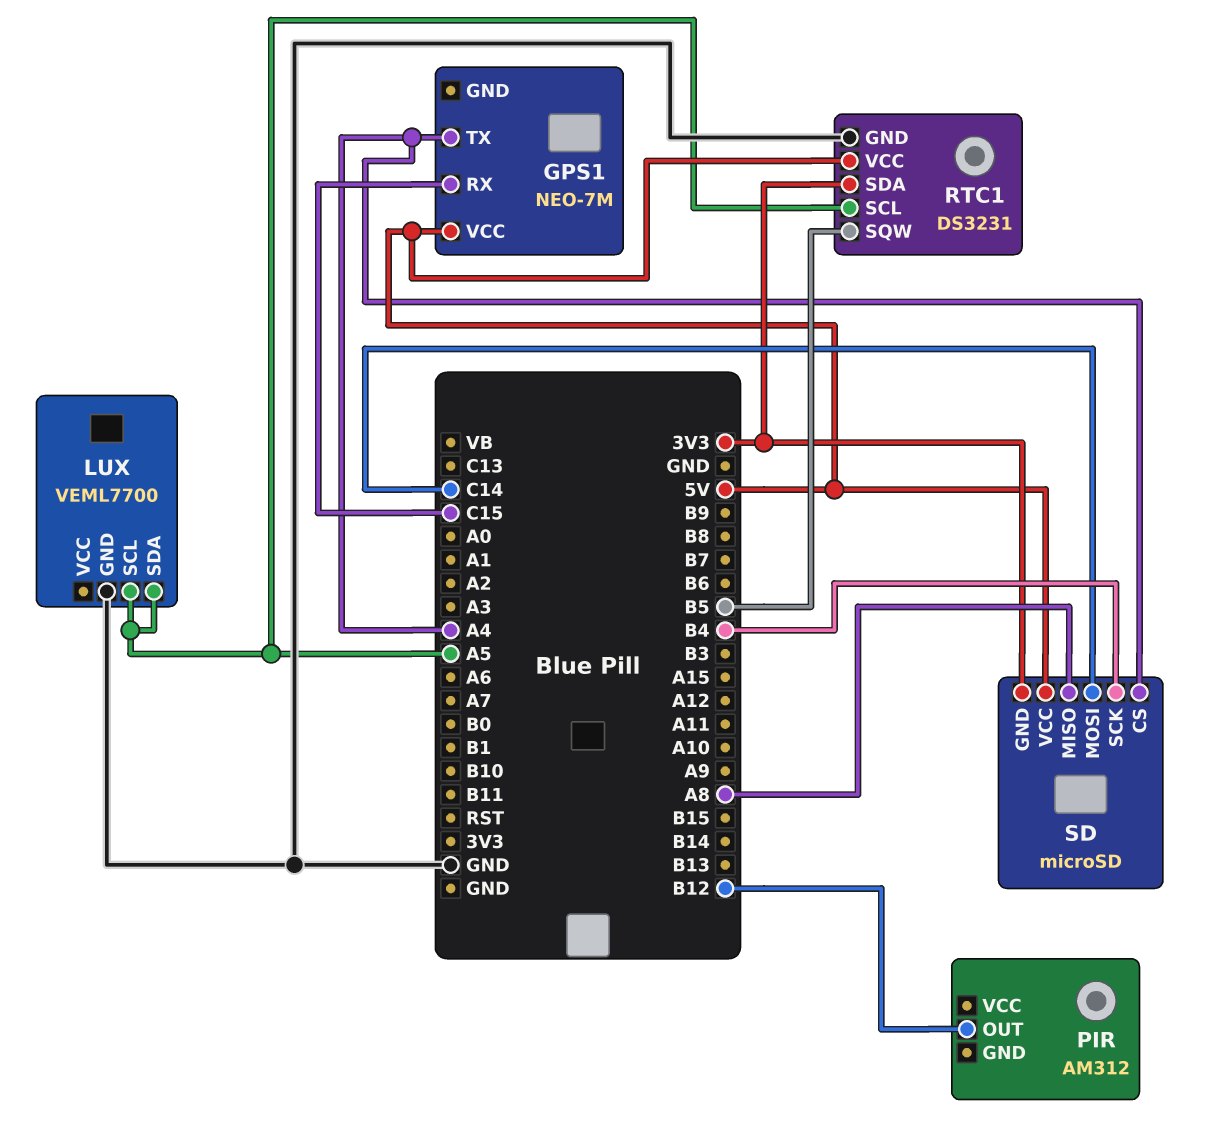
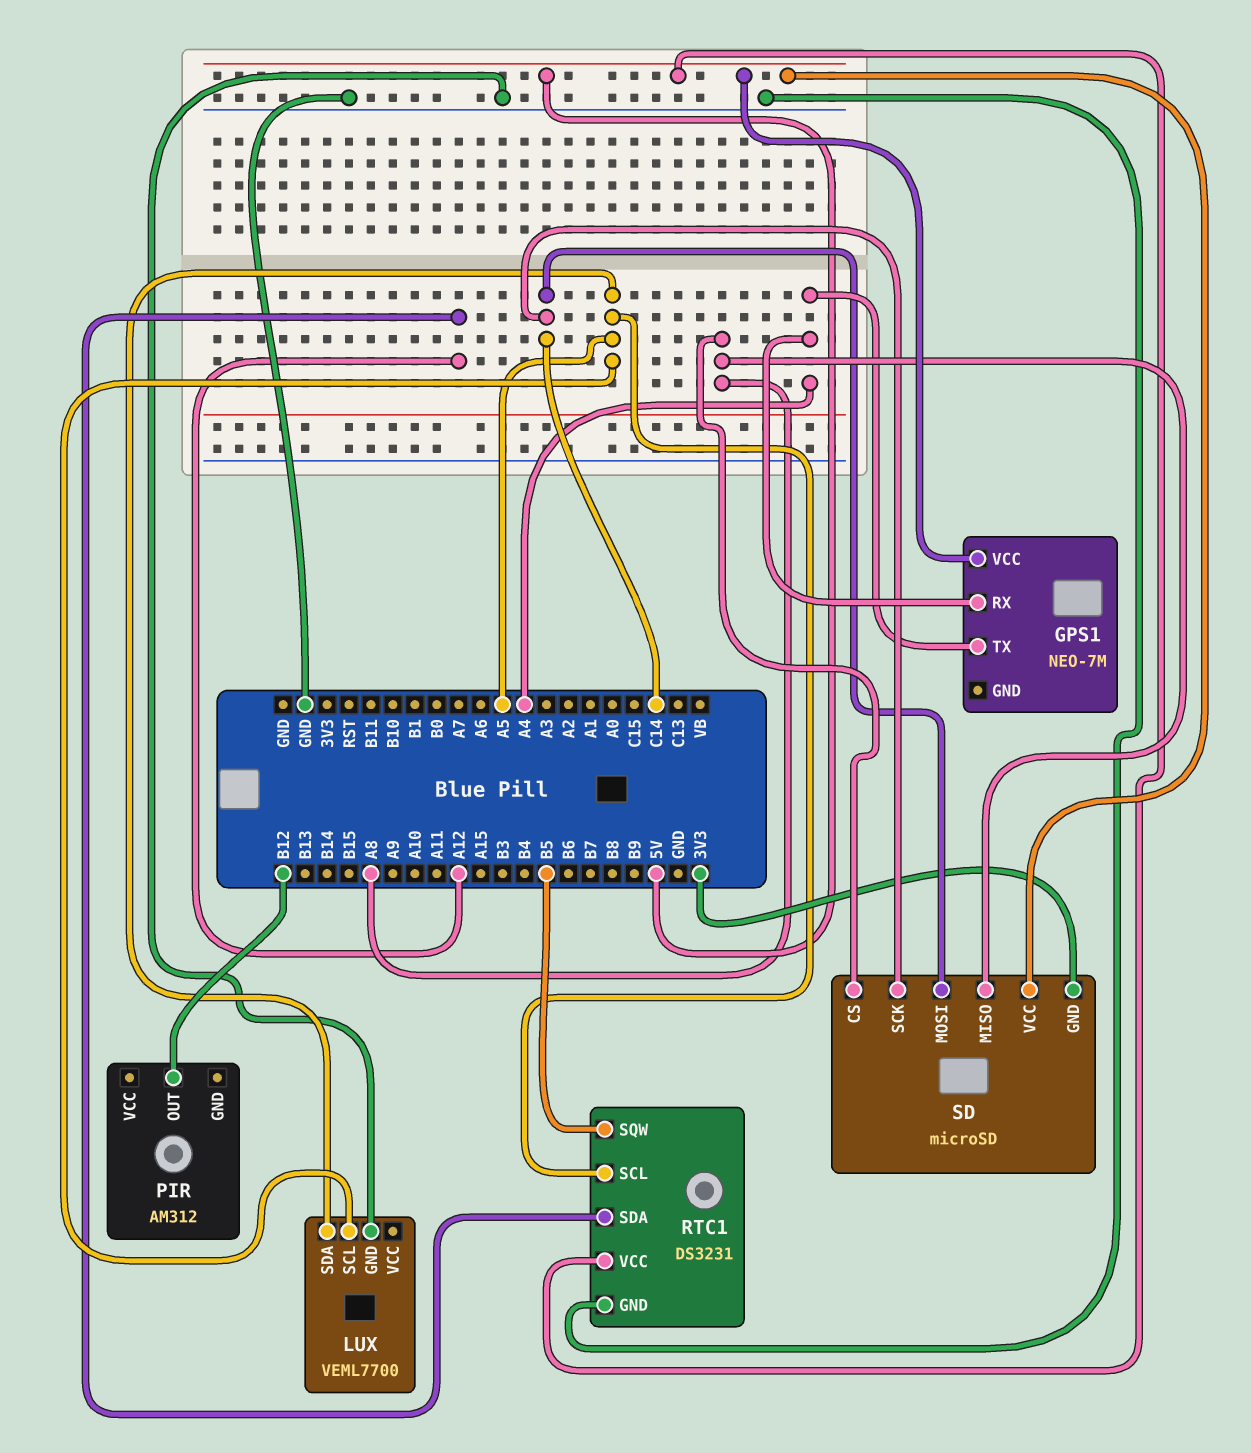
GPS1 pin RX: C15 -> A4
RTC1 pin SDA: 3V3 -> A12
SD pin CS: A4 -> A8
SD pin SCK: B4 -> C14

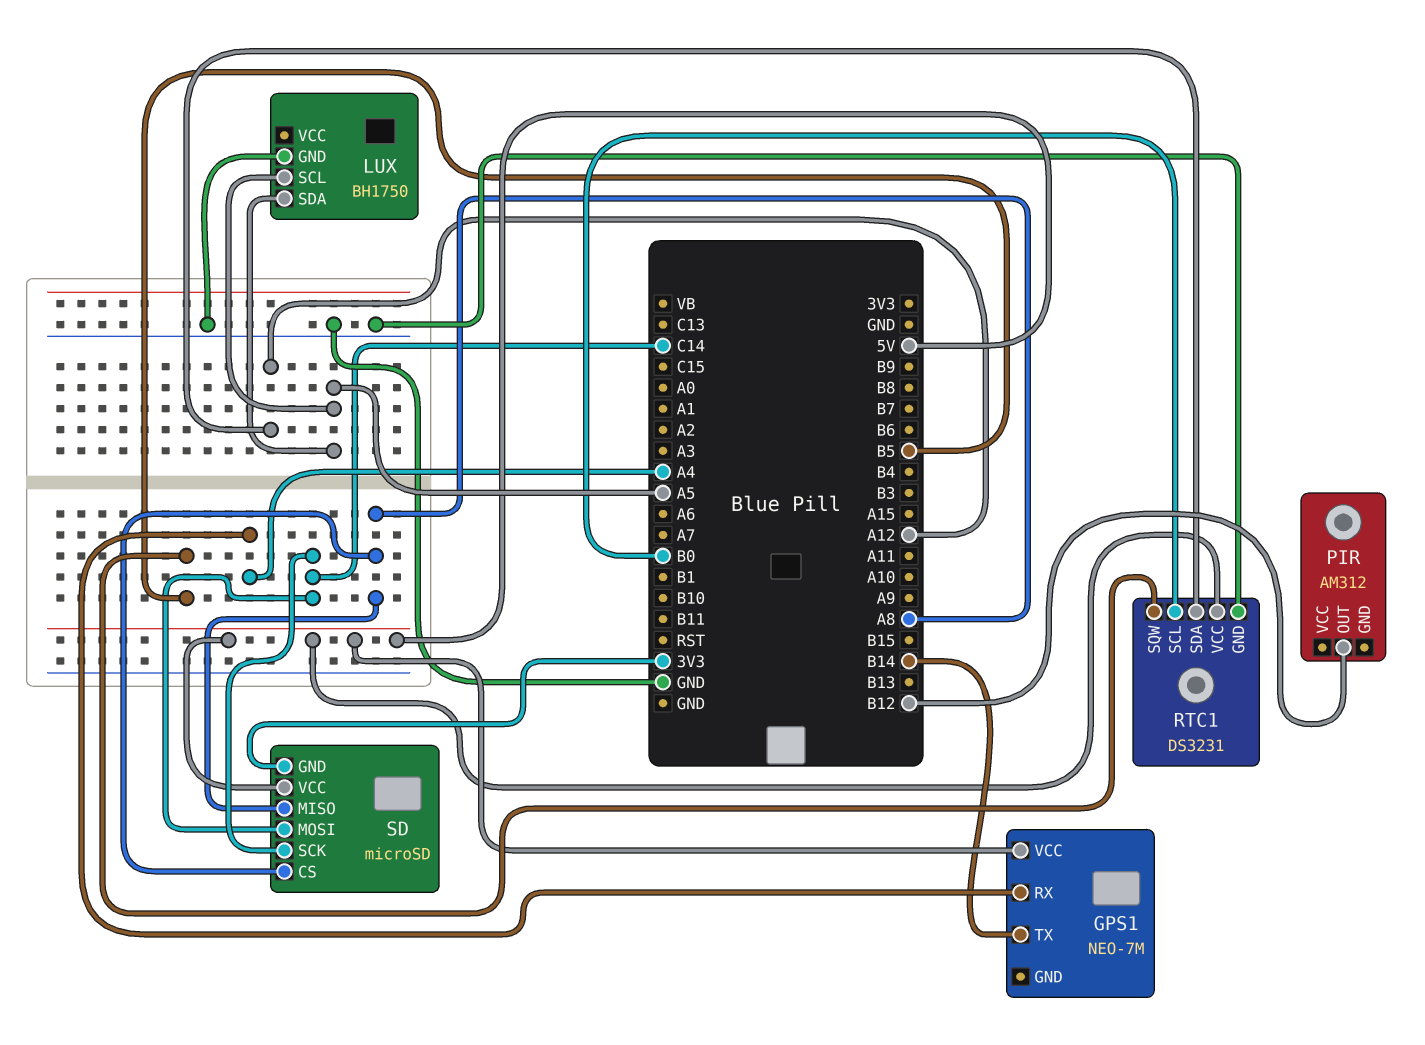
GPS1 pin TX: A4 -> B14
LUX: VEML7700 -> BH1750
RTC1 pin SCL: A5 -> B0

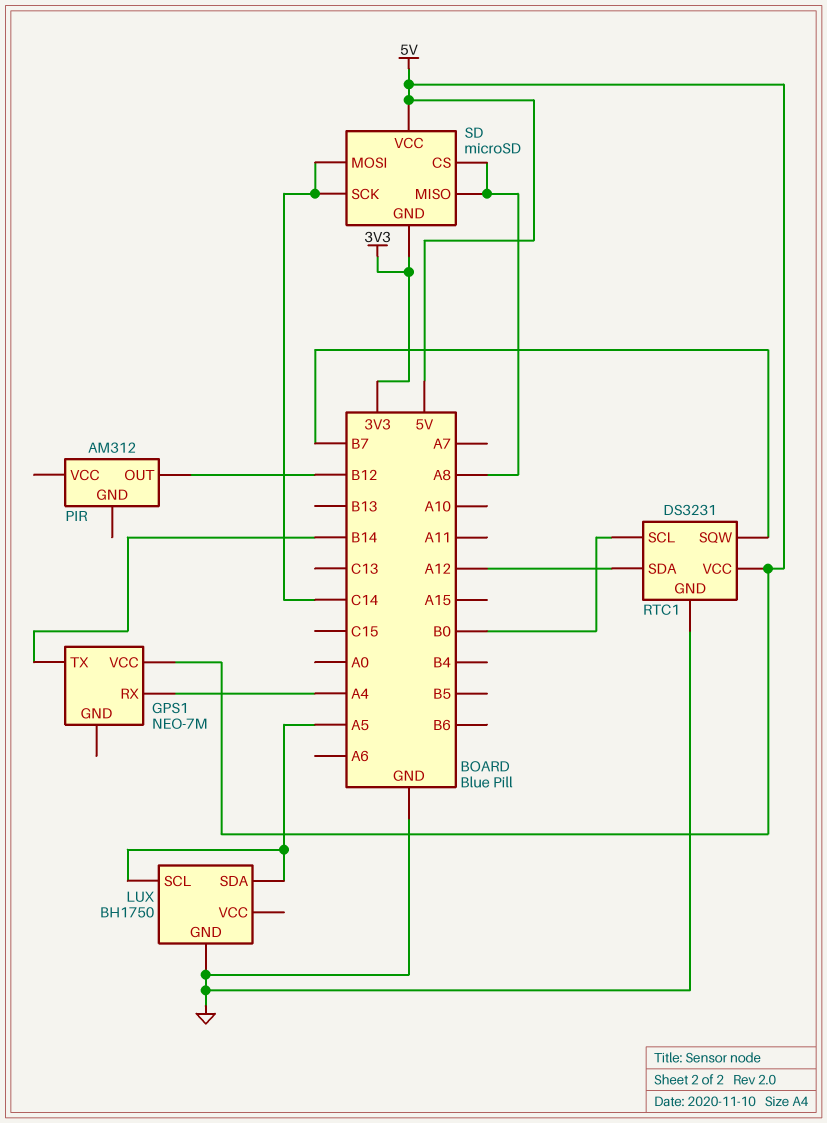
RTC1 pin SQW: B5 -> B7

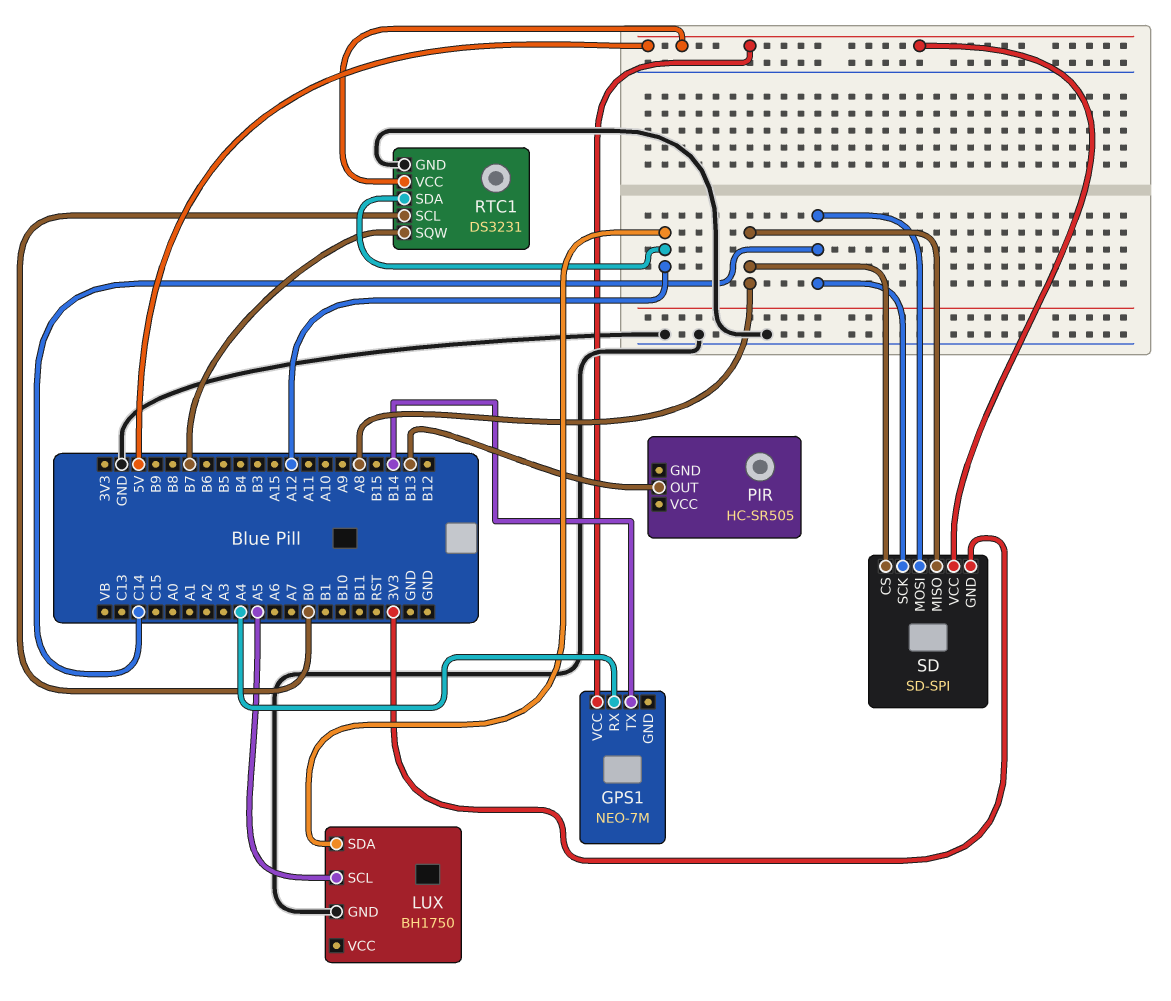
LUX pin SDA: A5 -> A12
PIR: AM312 -> HC-SR505
PIR pin OUT: B12 -> B13
SD: microSD -> SD-SPI

